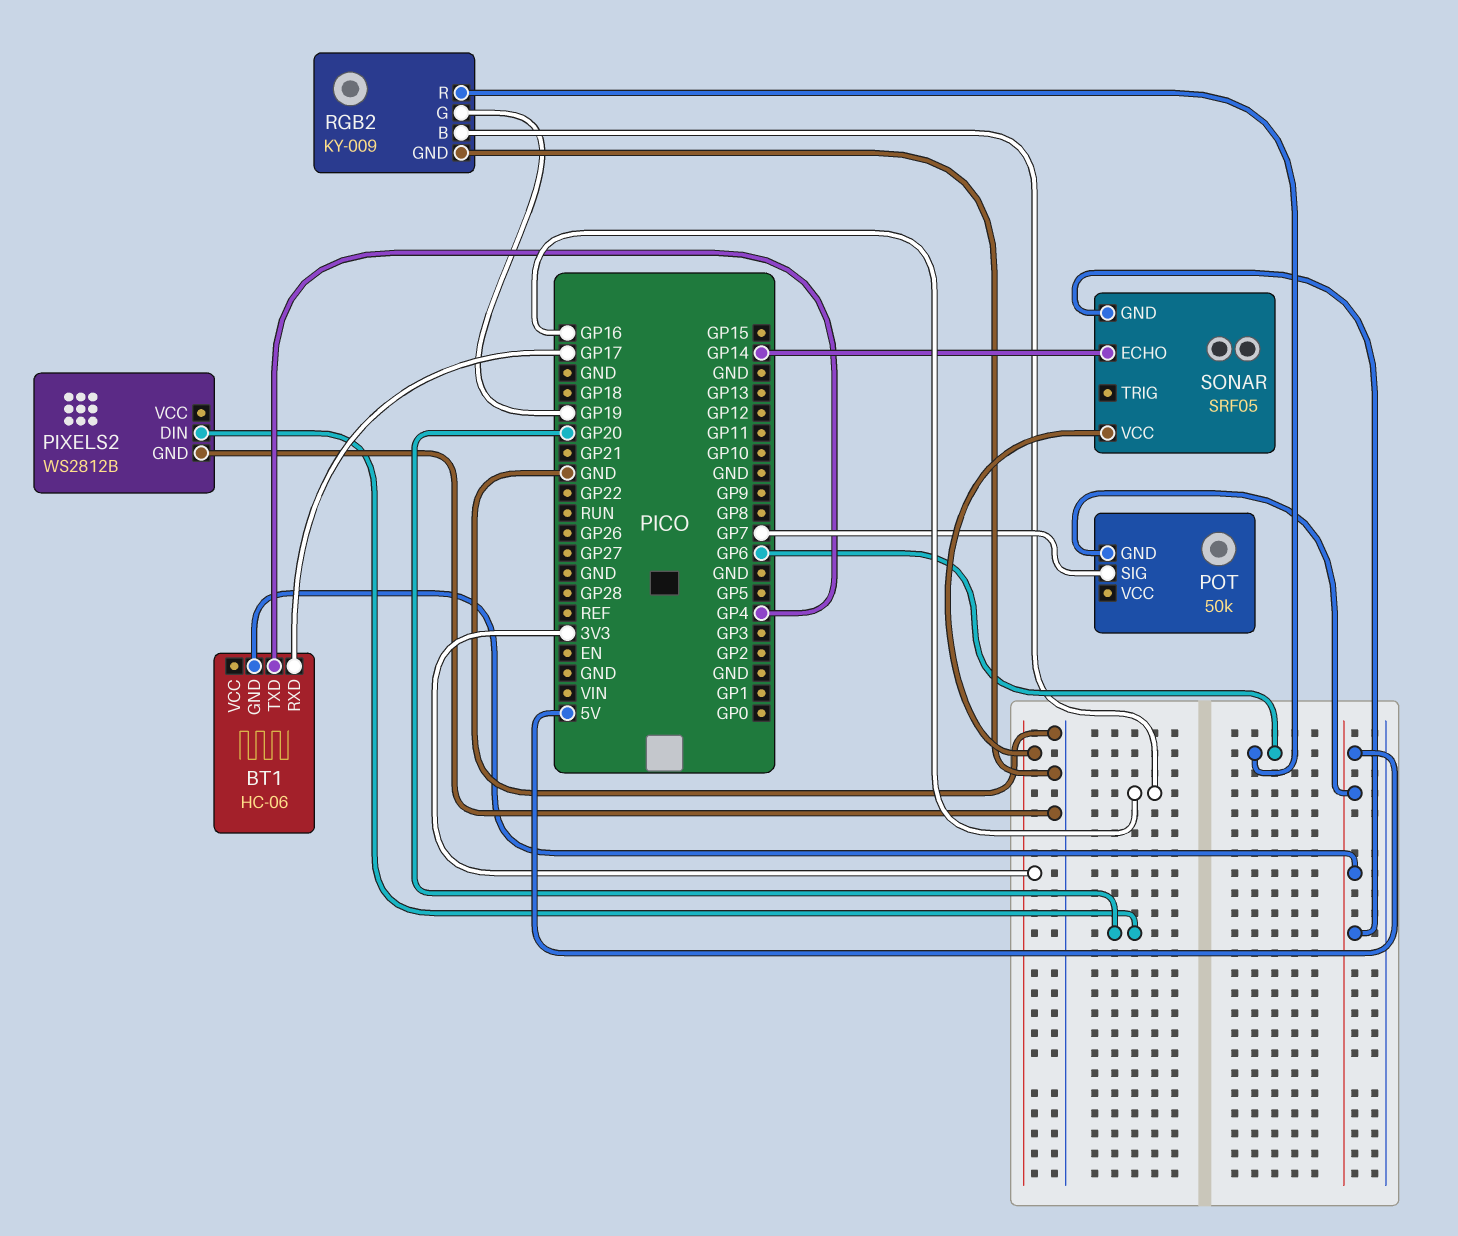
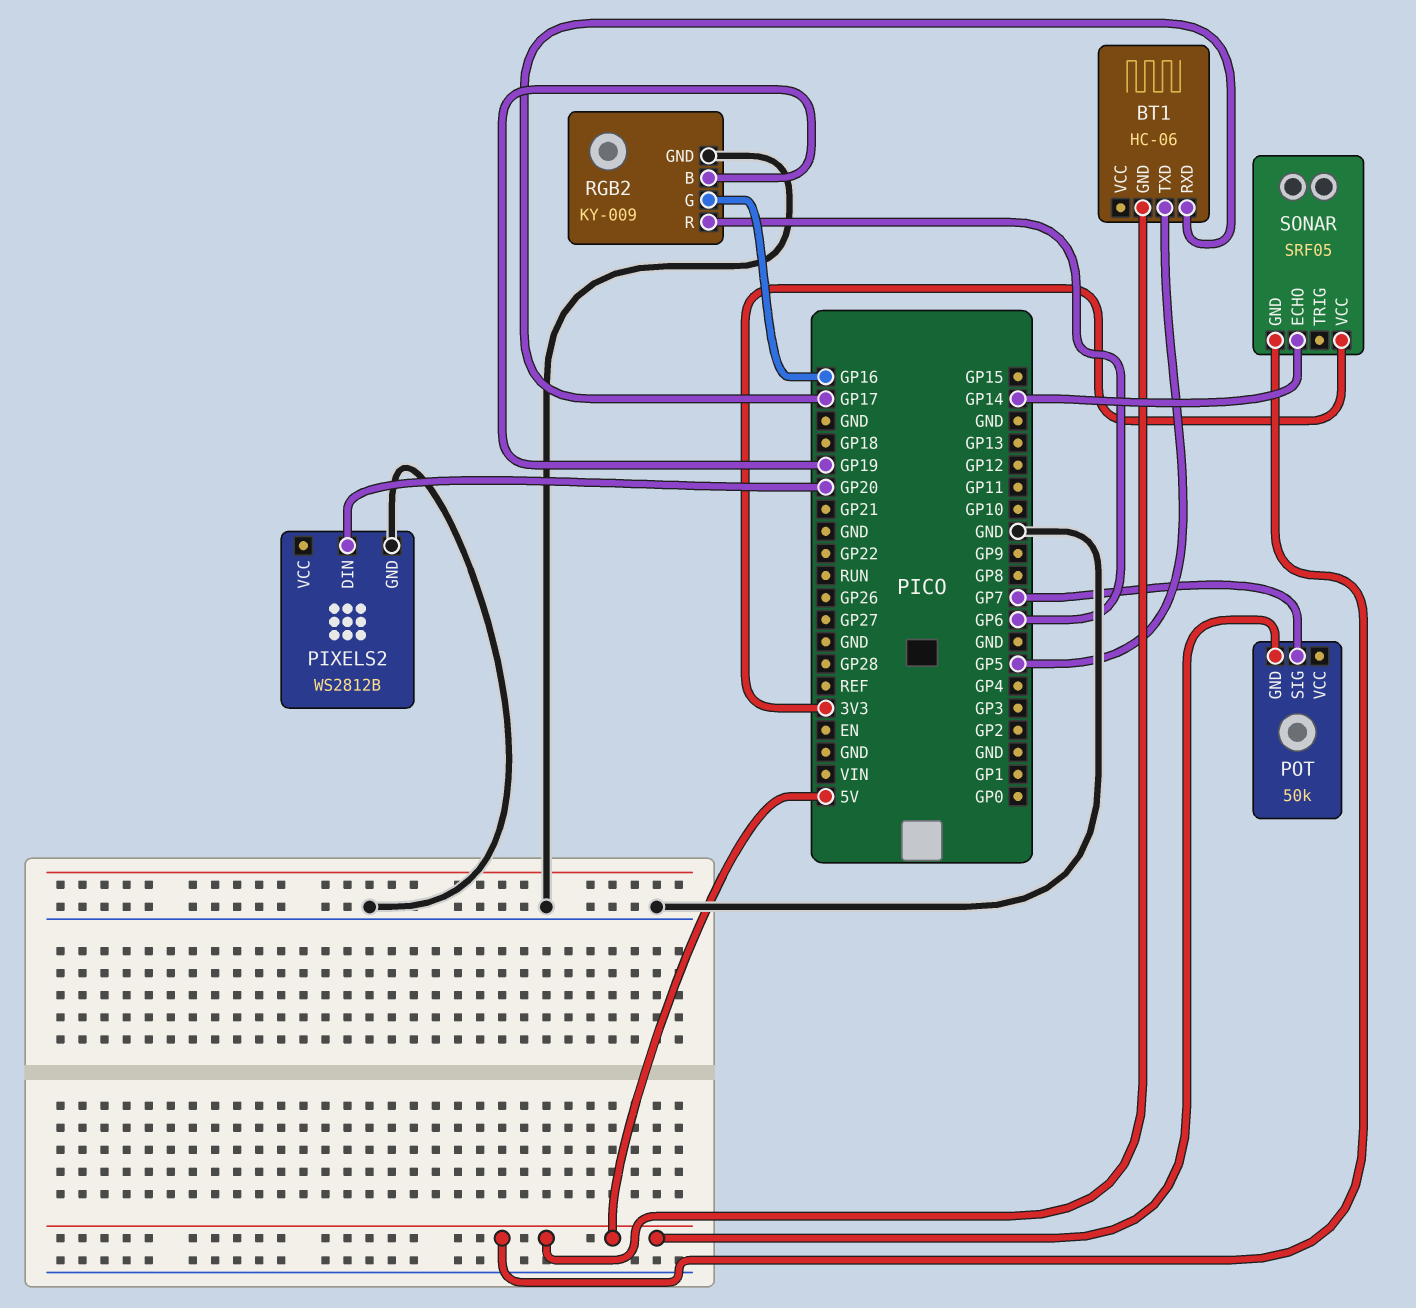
BT1 pin TXD: GP4 -> GP5
RGB2 pin B: GP16 -> GP19
RGB2 pin G: GP19 -> GP16

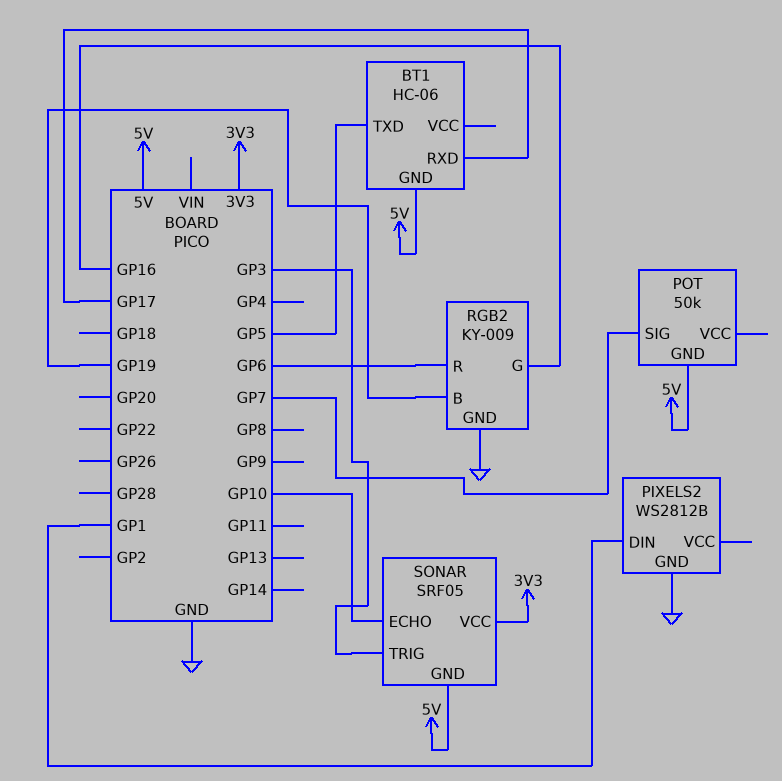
PIXELS2 pin DIN: GP20 -> GP1
SONAR pin ECHO: GP14 -> GP10
SONAR pin TRIG: none -> GP3

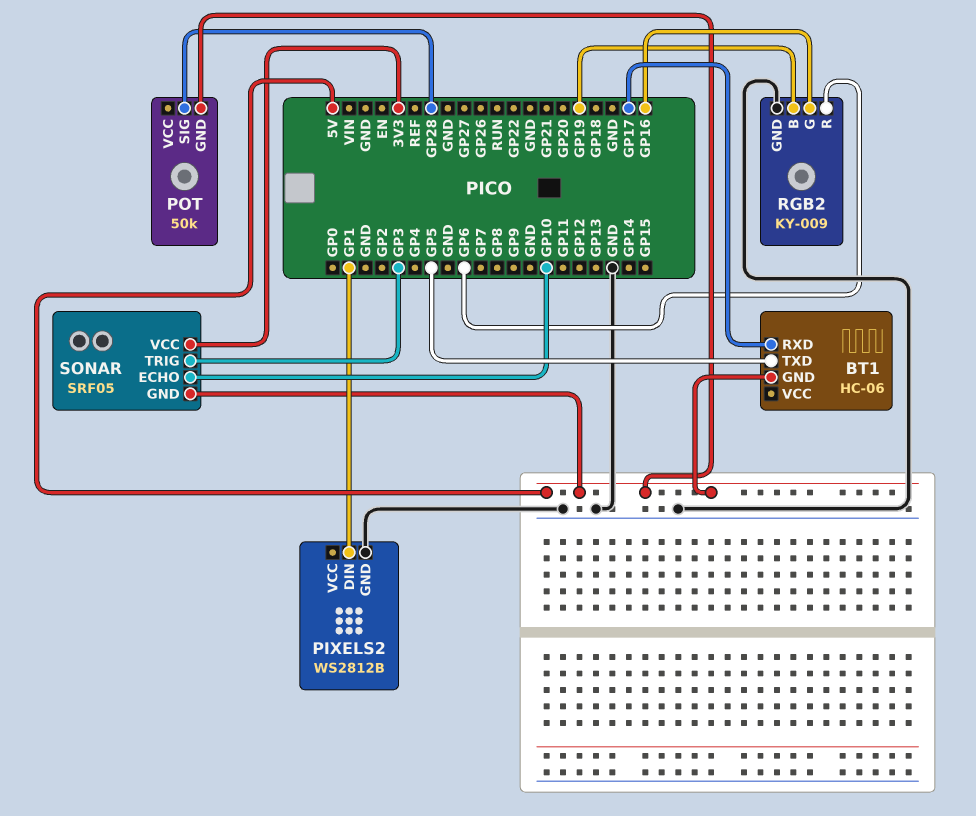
POT pin SIG: GP7 -> GP28

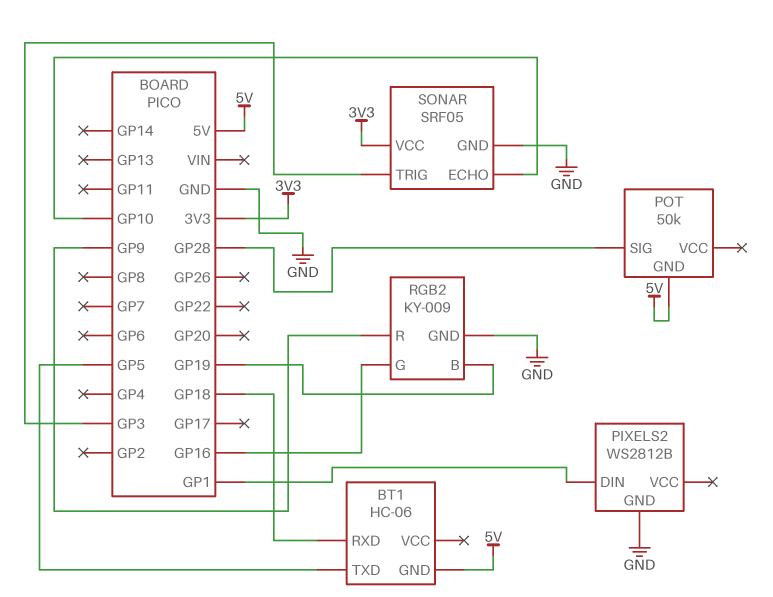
BT1 pin RXD: GP17 -> GP18
RGB2 pin R: GP6 -> GP9
SONAR pin GND: 5V -> GND

